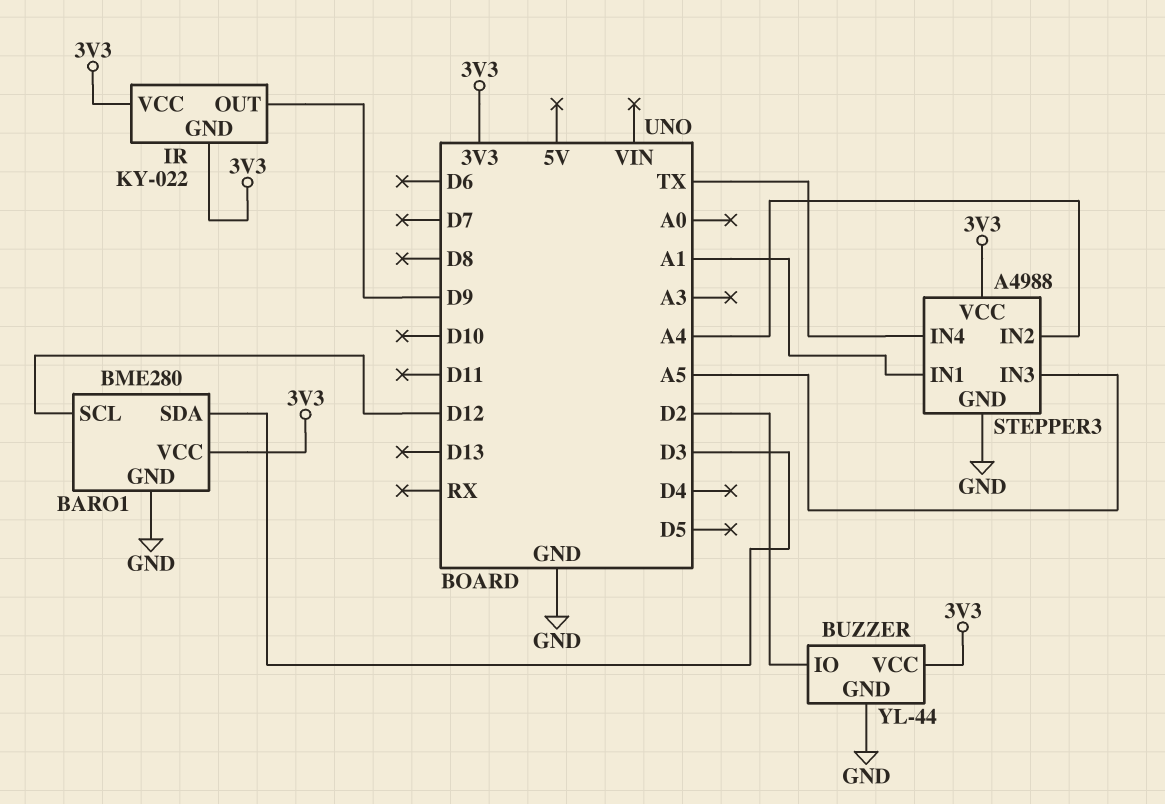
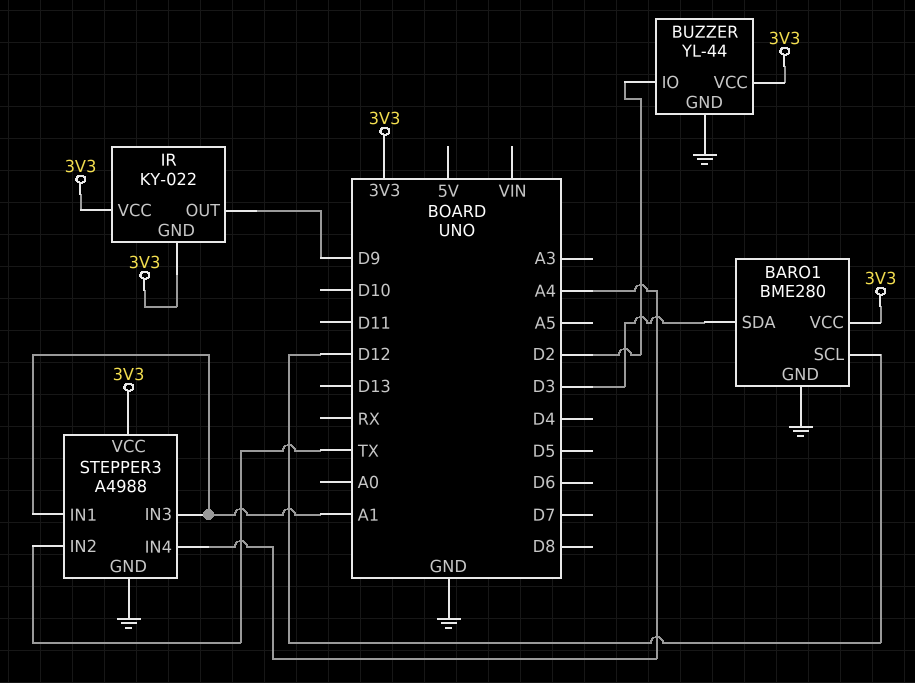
STEPPER3 pin IN2: A4 -> TX
STEPPER3 pin IN3: A5 -> A1
STEPPER3 pin IN4: TX -> A4

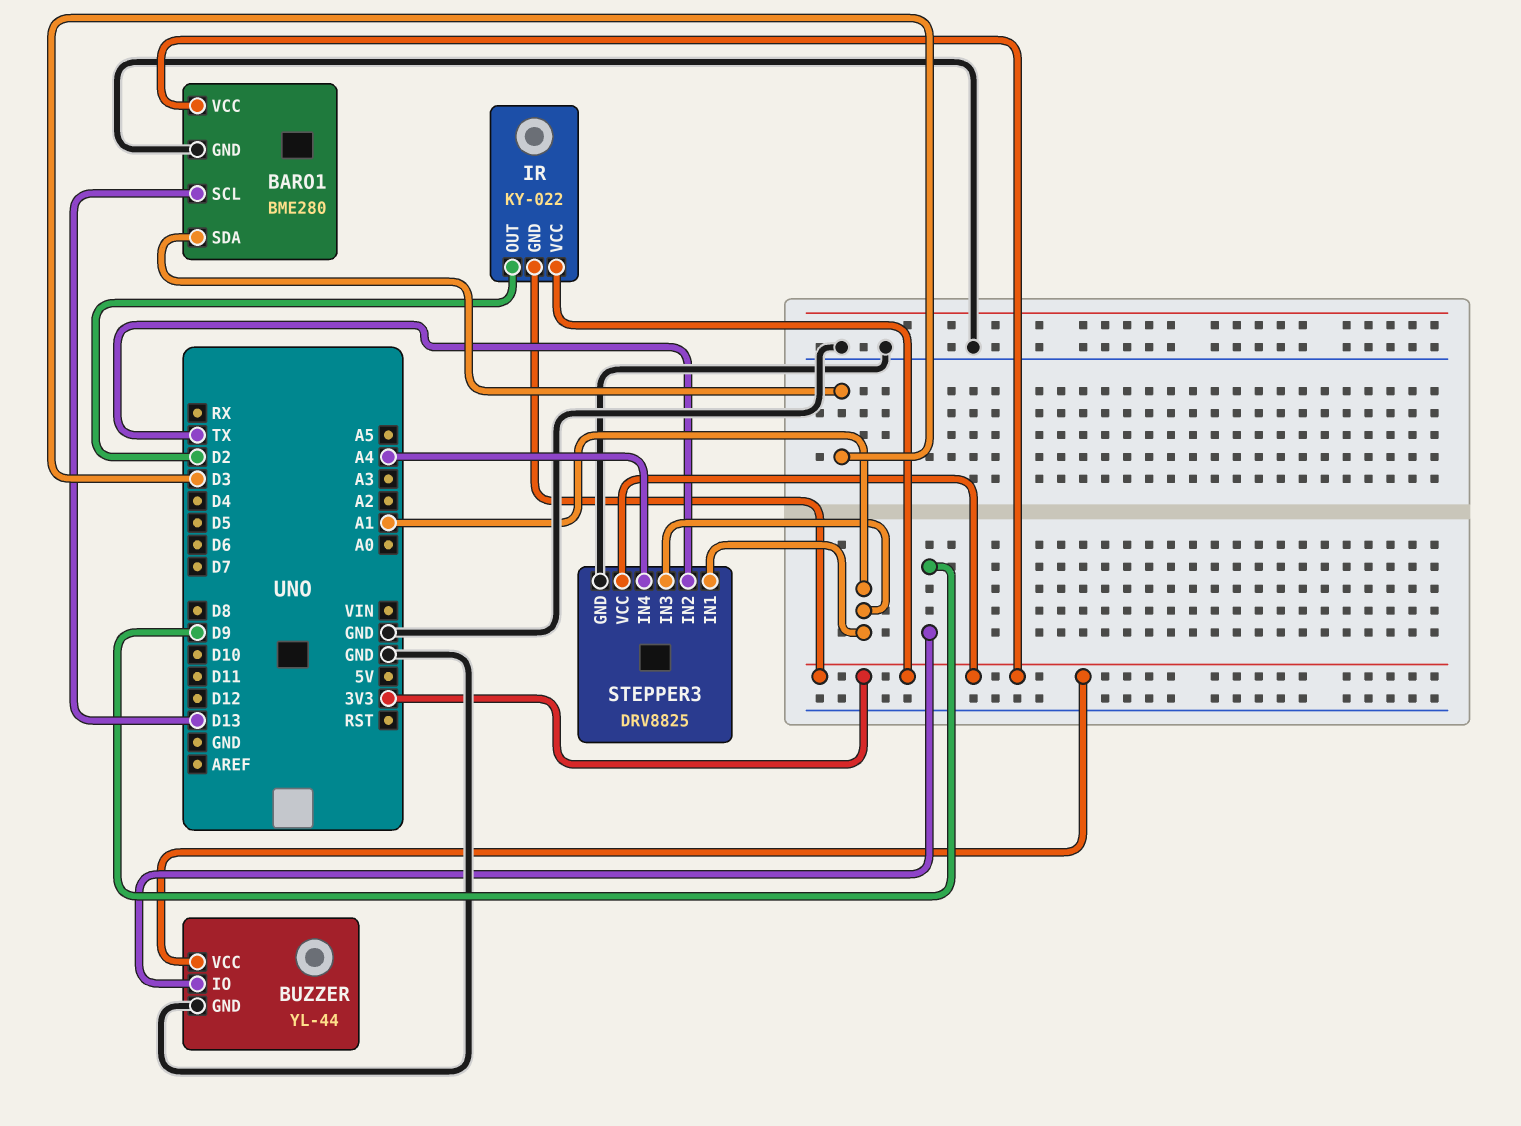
BARO1 pin SCL: D12 -> D13
BUZZER pin IO: D2 -> D9
IR pin OUT: D9 -> D2
STEPPER3: A4988 -> DRV8825

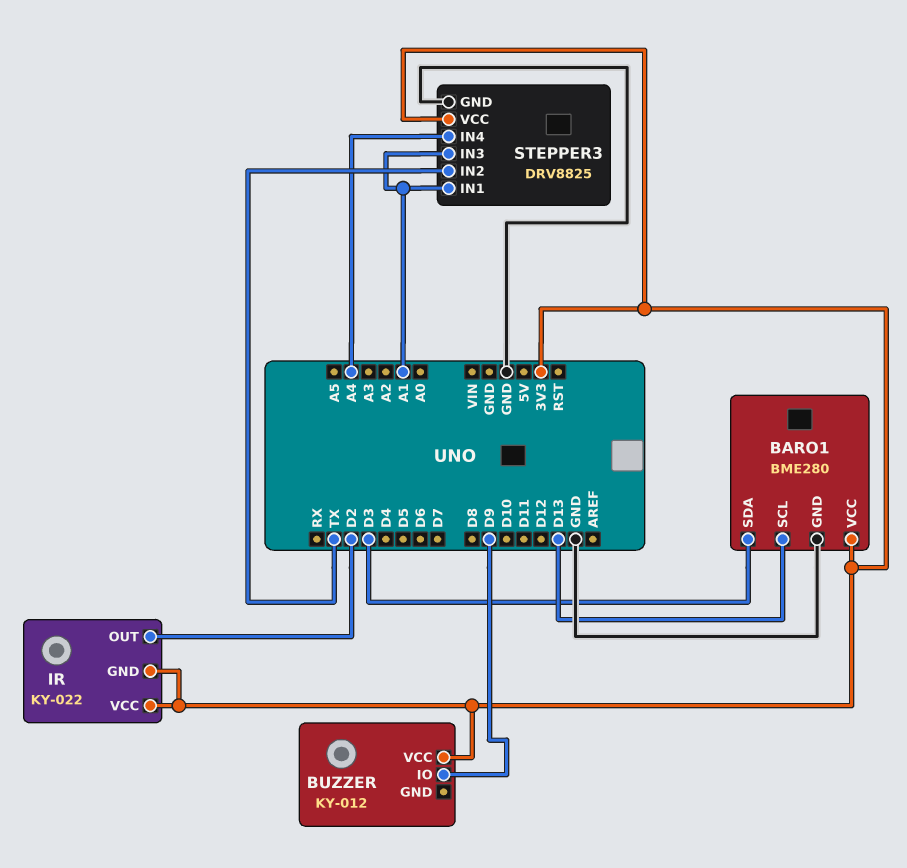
BUZZER: YL-44 -> KY-012
BUZZER pin GND: GND -> none

